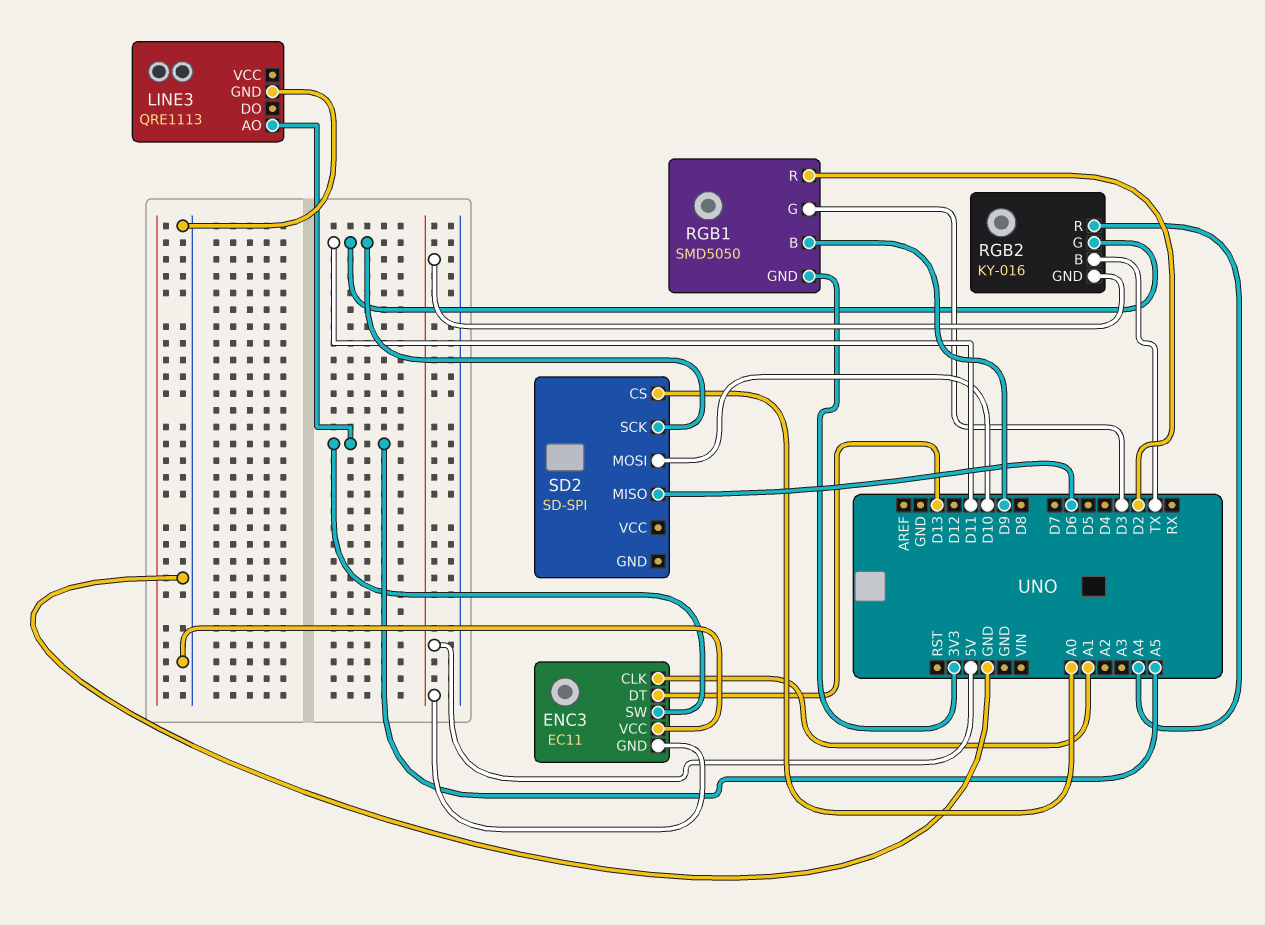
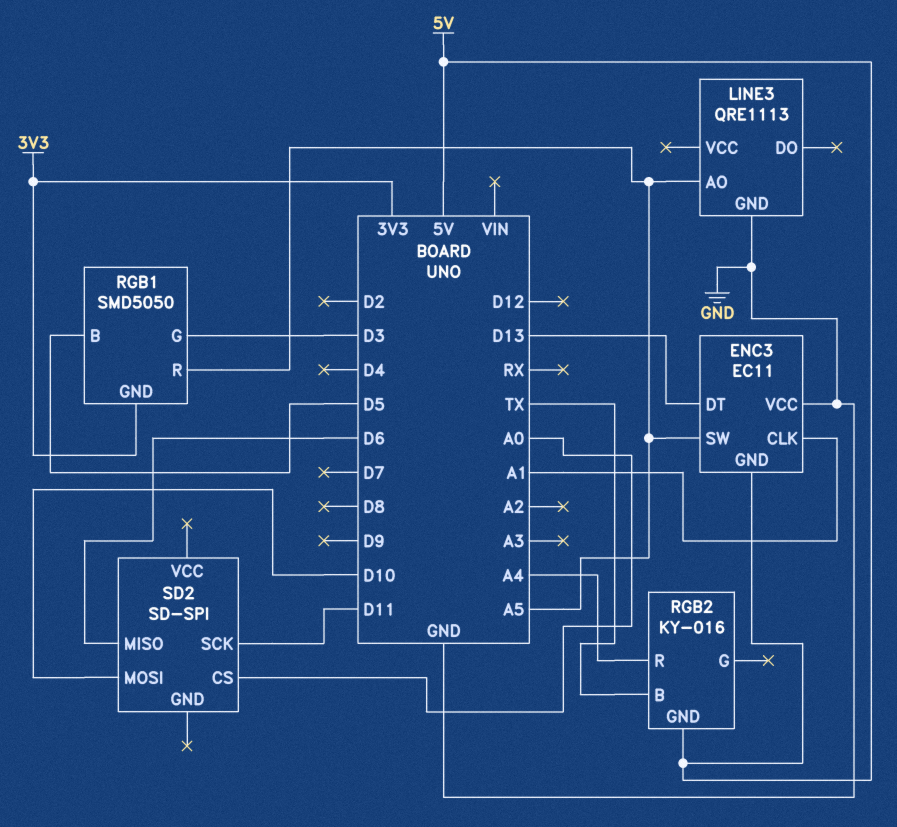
RGB1 pin B: D9 -> D5
RGB1 pin R: D2 -> A5
RGB2 pin G: D11 -> none

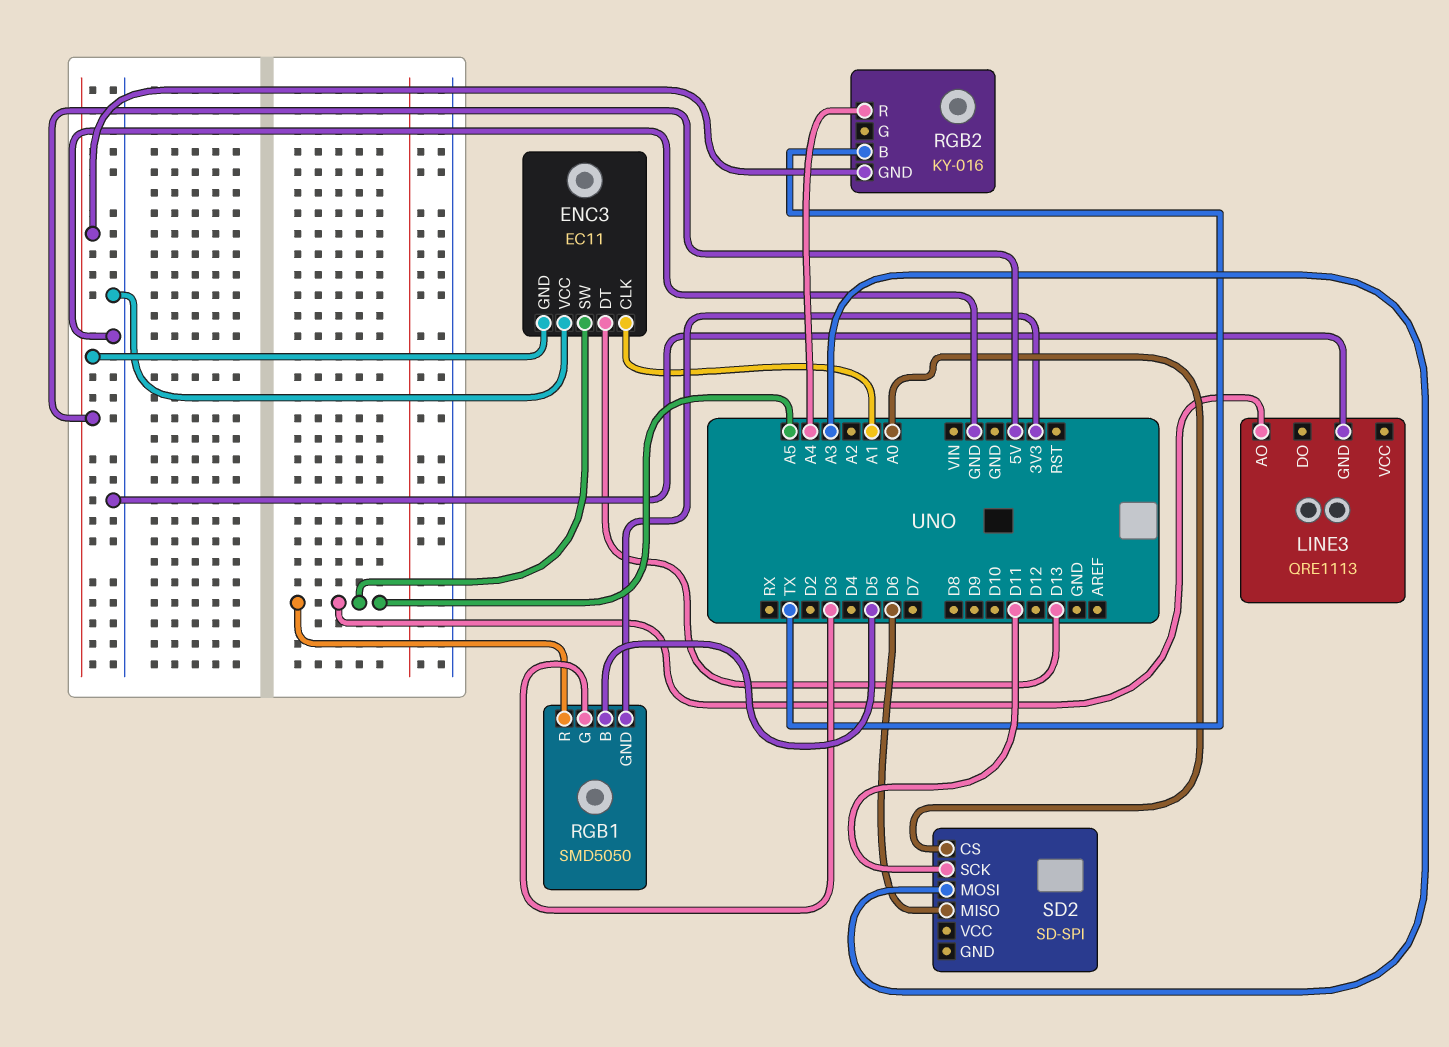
SD2 pin MOSI: D10 -> A3

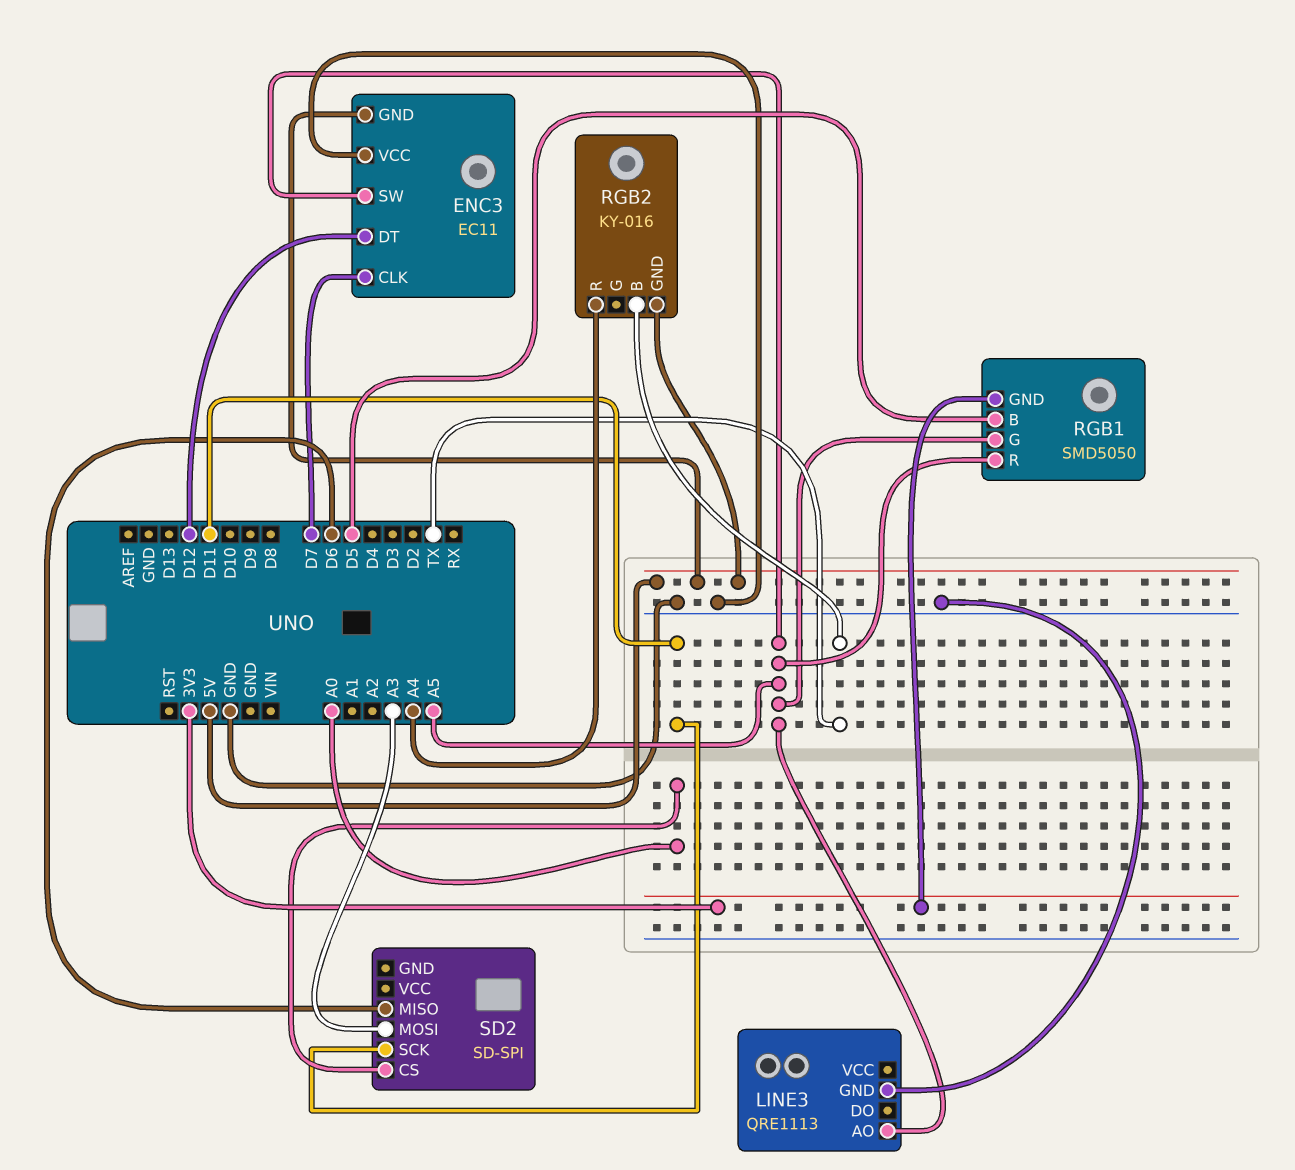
ENC3 pin CLK: A1 -> D7
ENC3 pin DT: D13 -> D12
RGB1 pin G: D3 -> A5

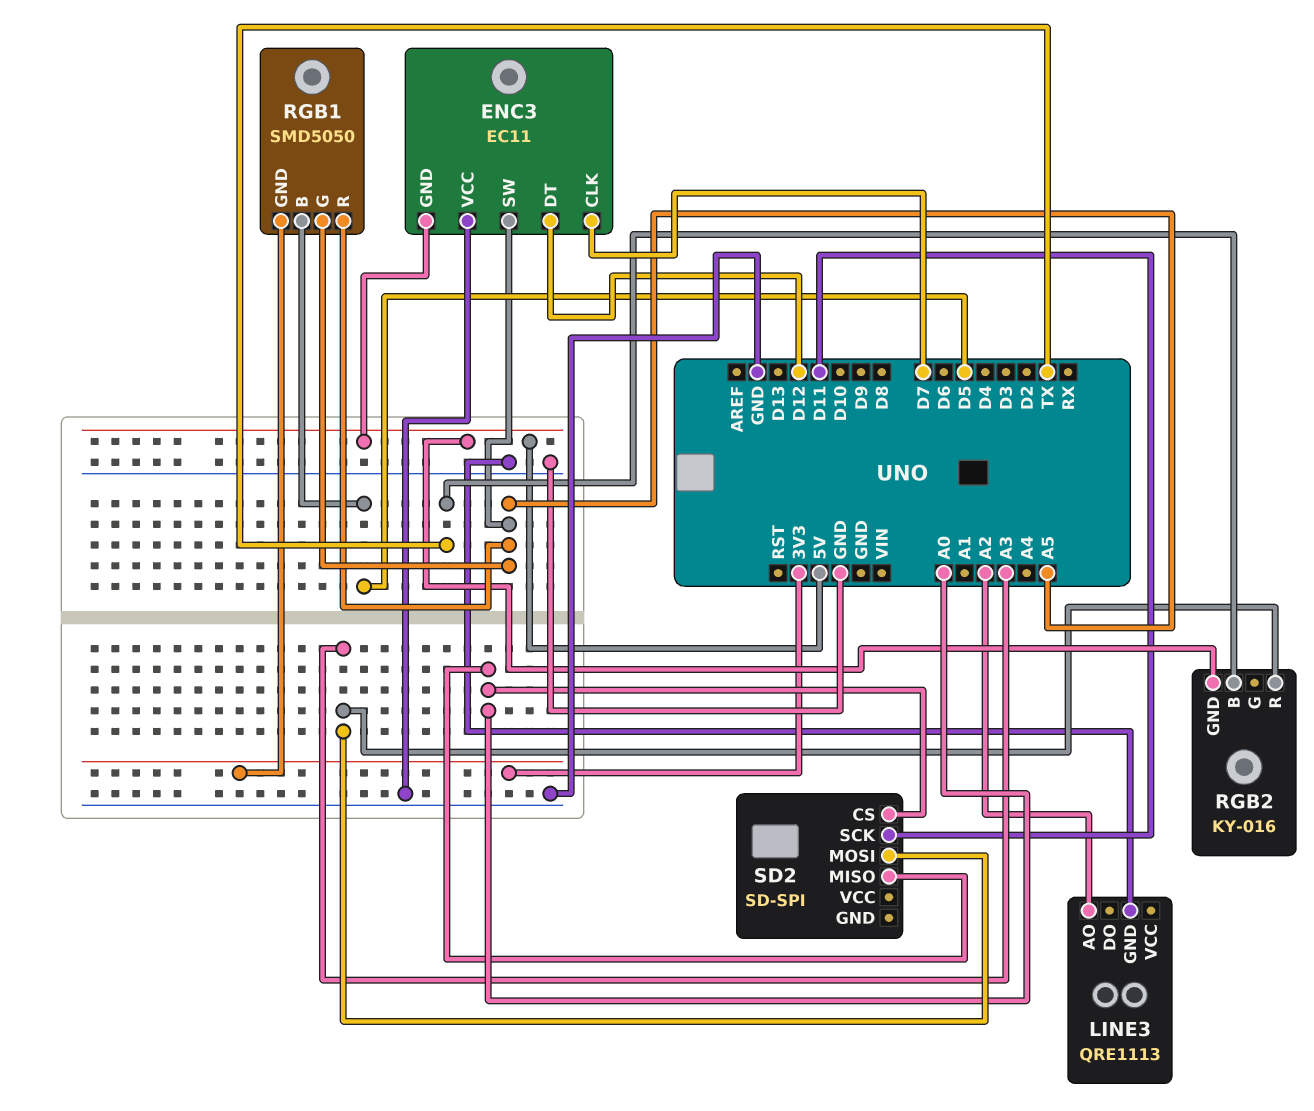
LINE3 pin AO: A5 -> A2
RGB2 pin R: A4 -> A3
SD2 pin MISO: D6 -> A0

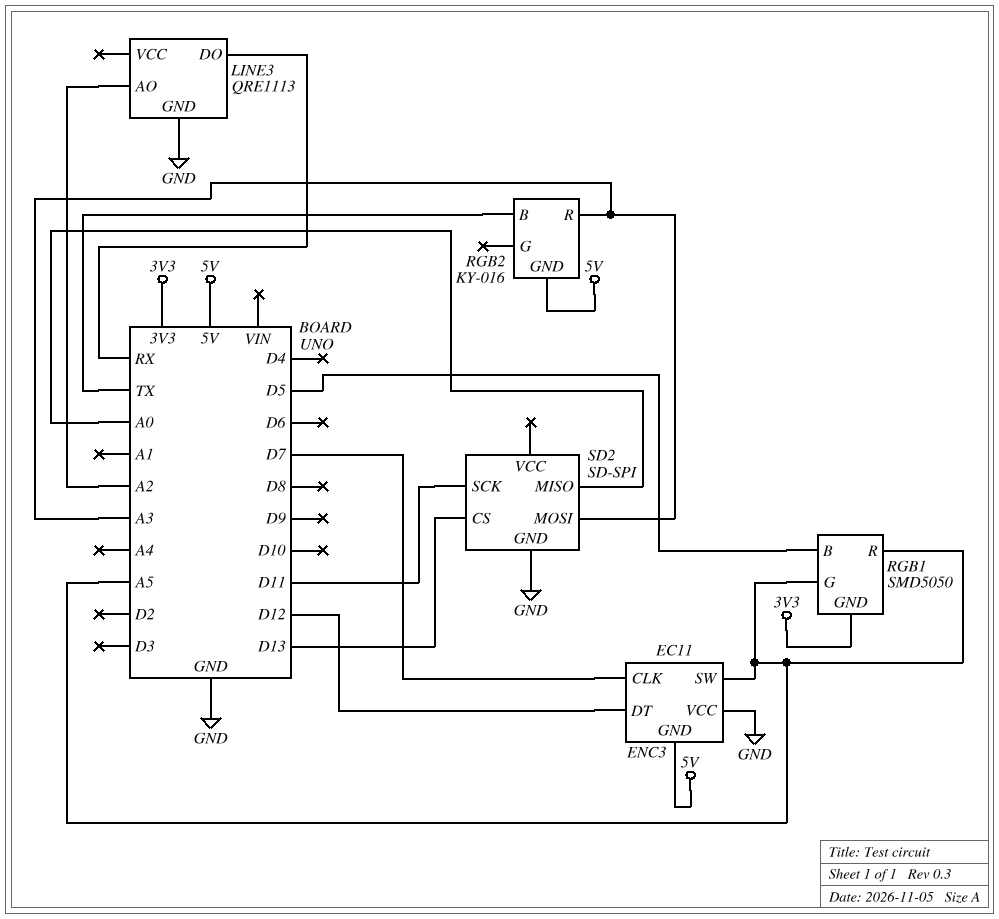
LINE3 pin DO: none -> RX
SD2 pin CS: A0 -> D13
SD2 pin GND: none -> GND

